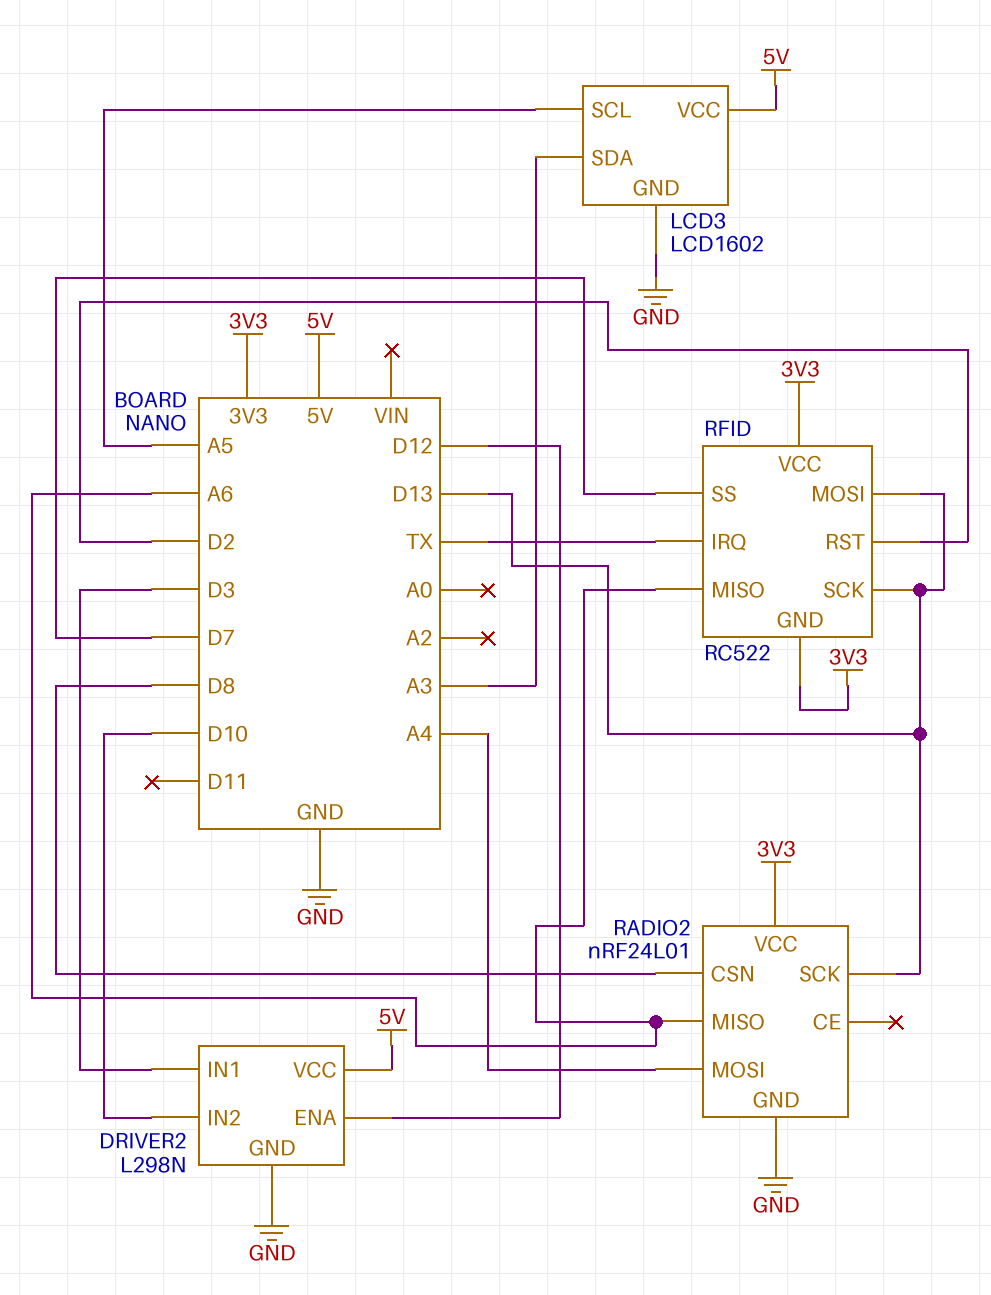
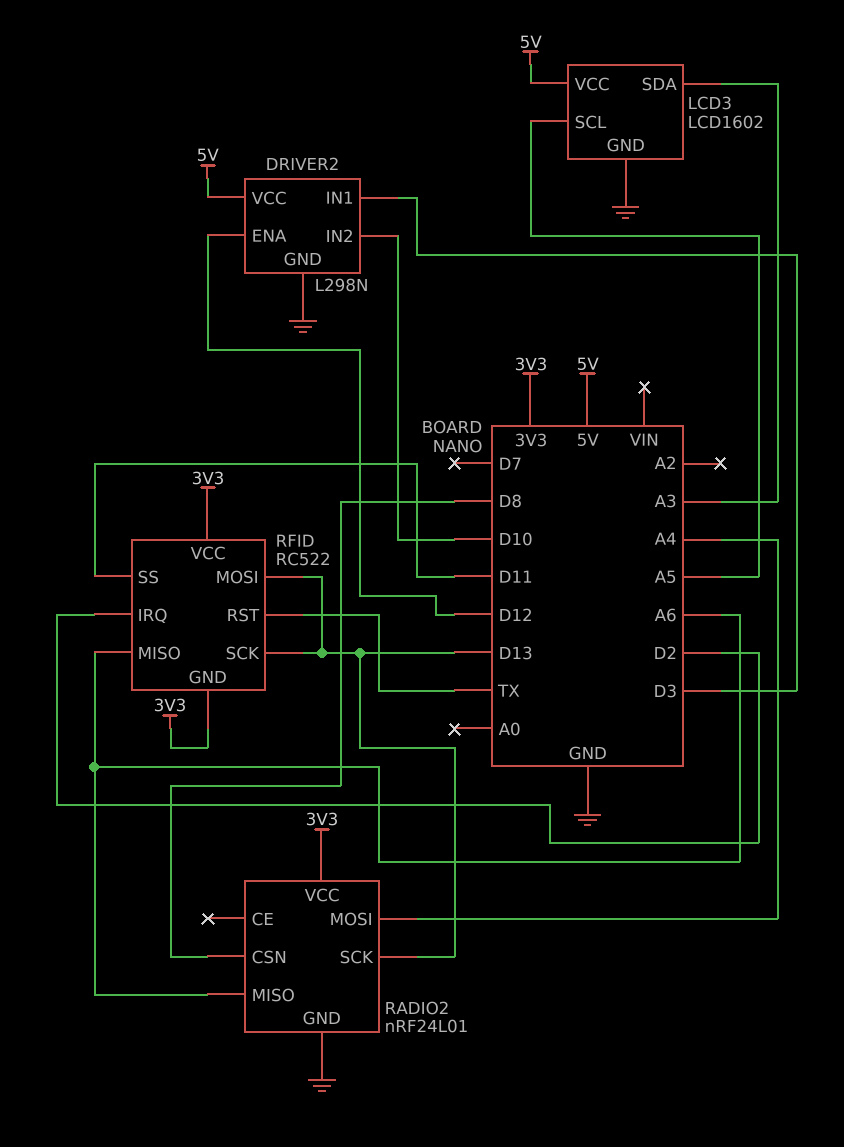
RFID pin IRQ: TX -> D2
RFID pin RST: D2 -> TX
RFID pin SS: D7 -> D11

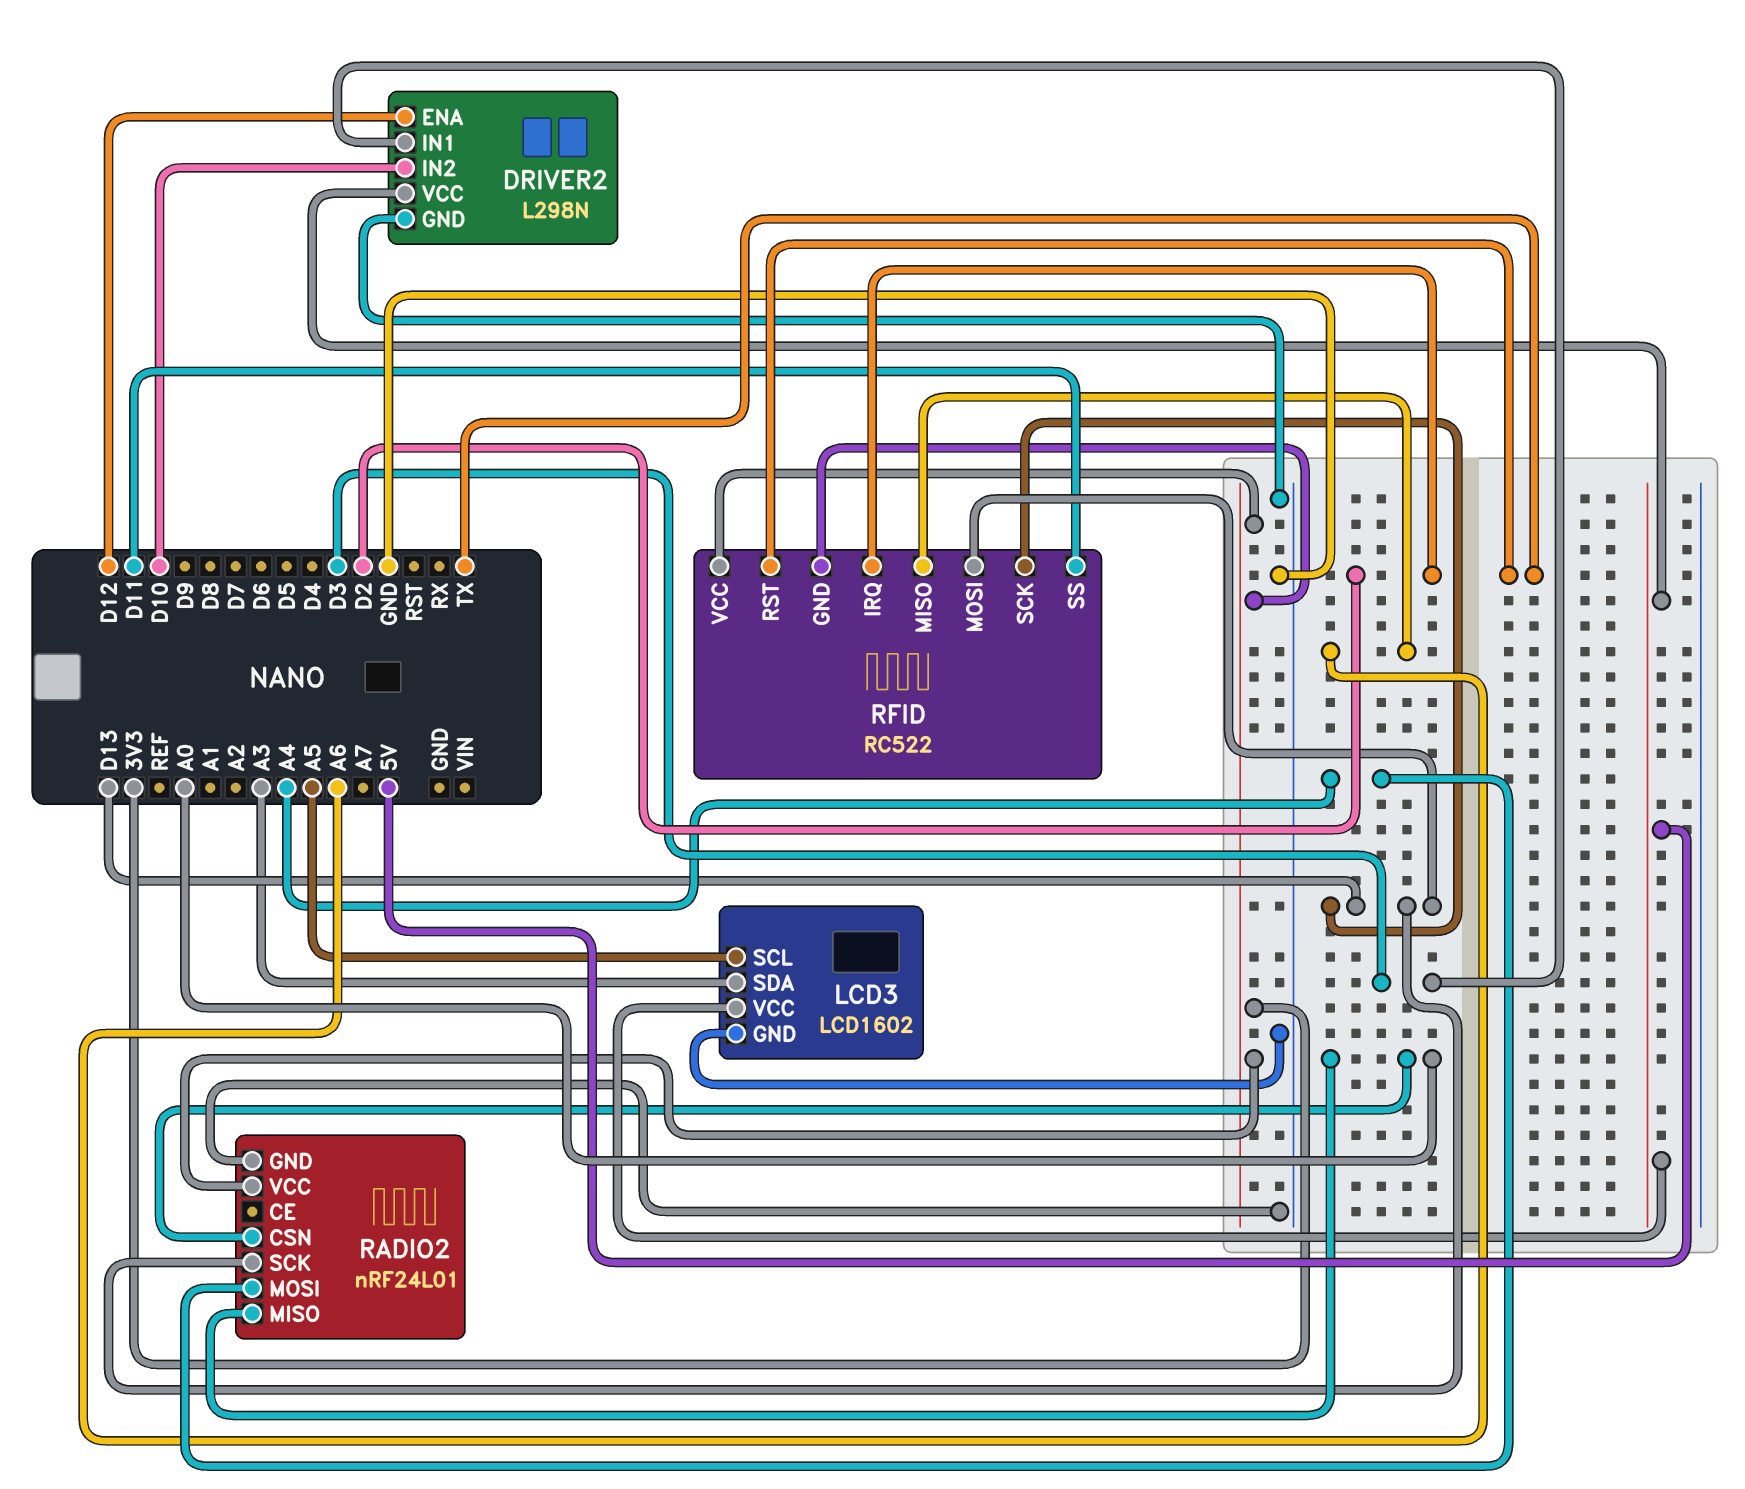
RADIO2 pin CSN: D8 -> A0
RADIO2 pin MISO: A6 -> A0

